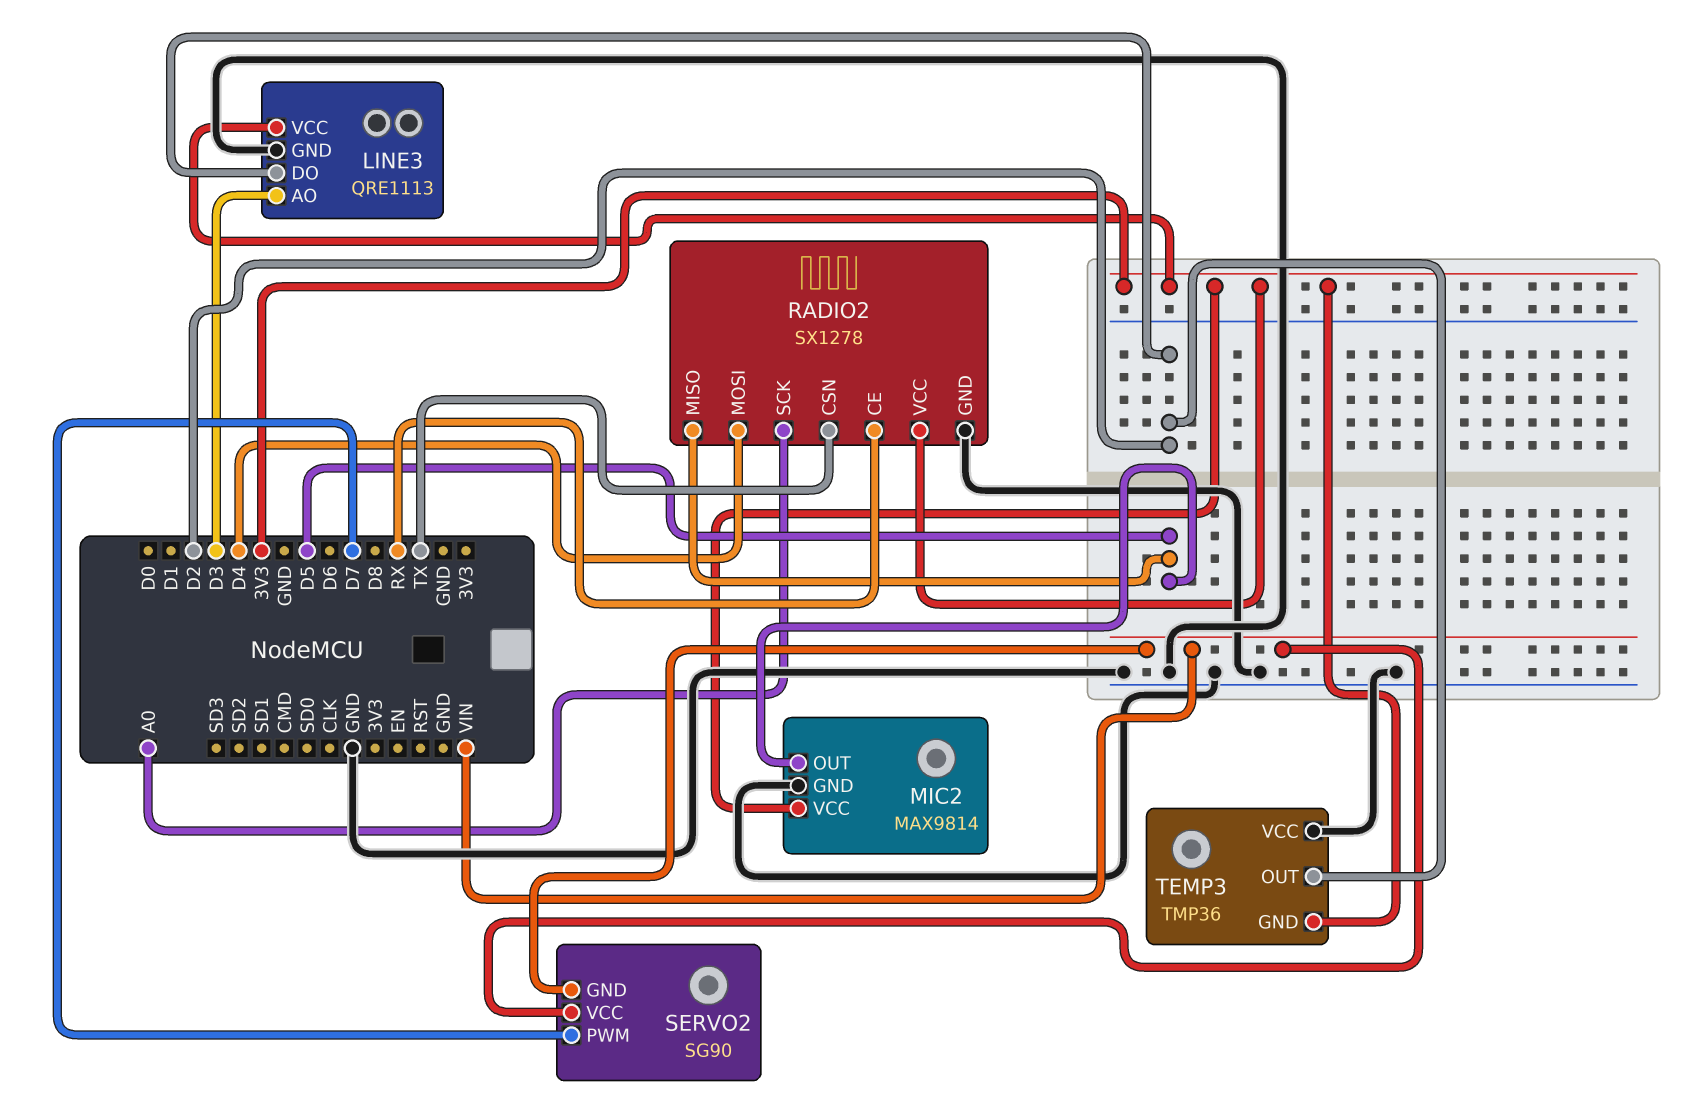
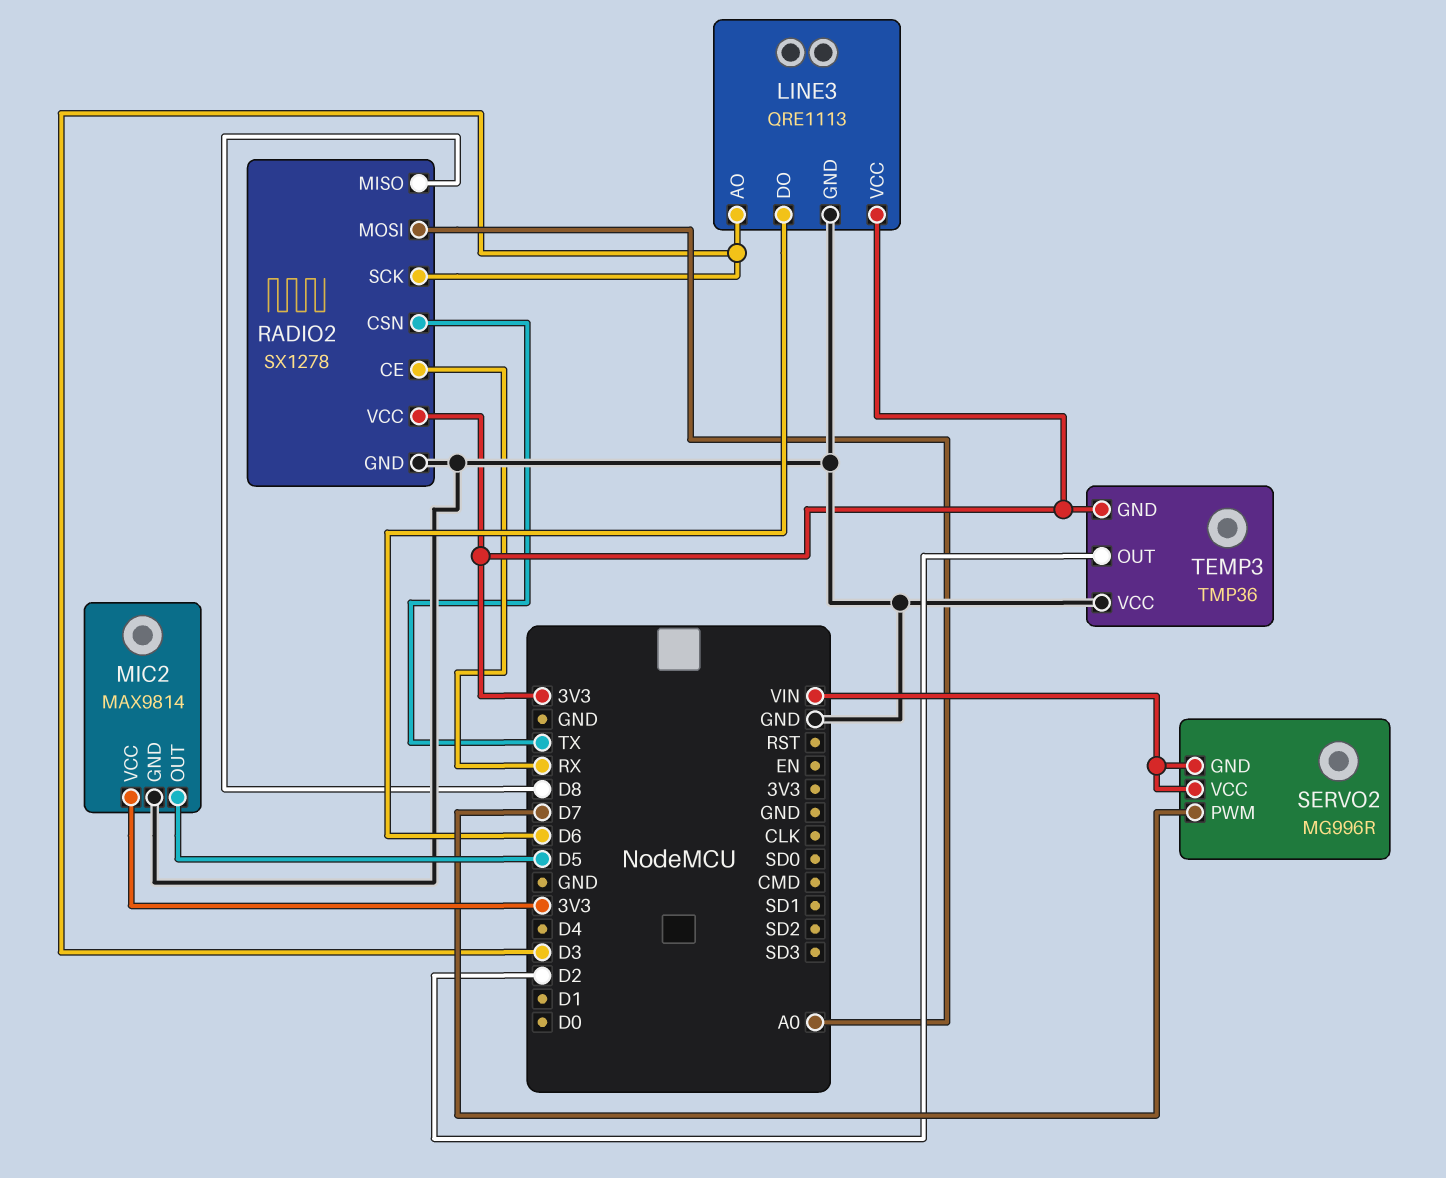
LINE3 pin DO: D2 -> D6
RADIO2 pin MISO: D5 -> D8
RADIO2 pin MOSI: D4 -> A0
RADIO2 pin SCK: A0 -> D3
SERVO2: SG90 -> MG996R

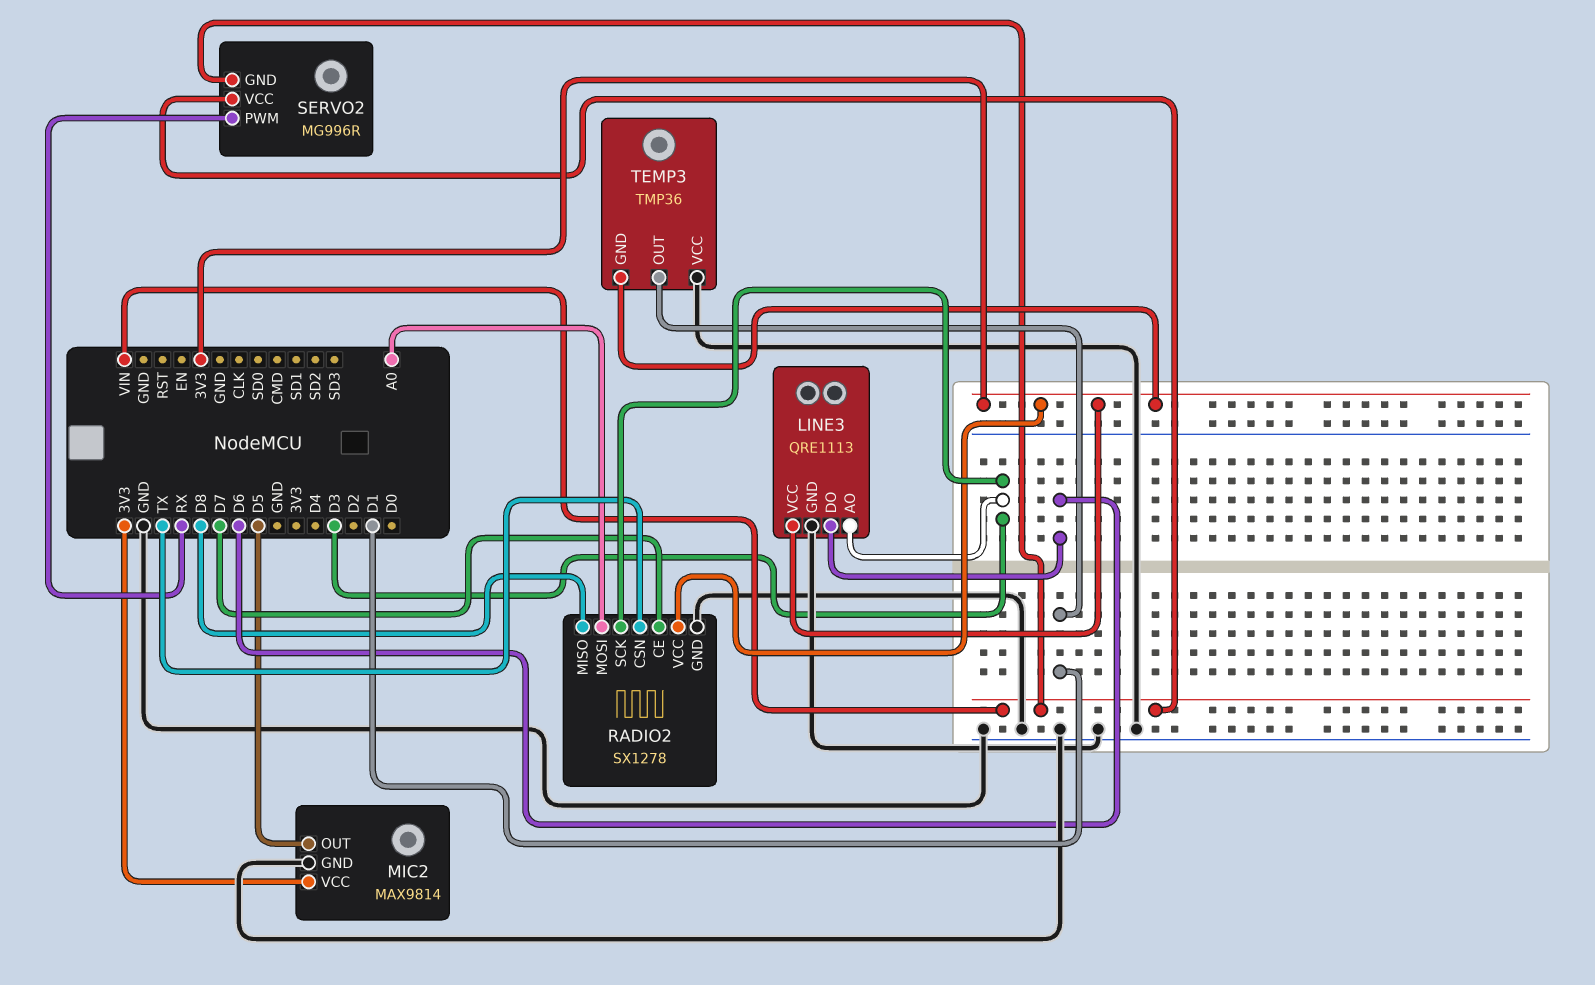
RADIO2 pin CE: RX -> D7
SERVO2 pin PWM: D7 -> RX
TEMP3 pin OUT: D2 -> D1

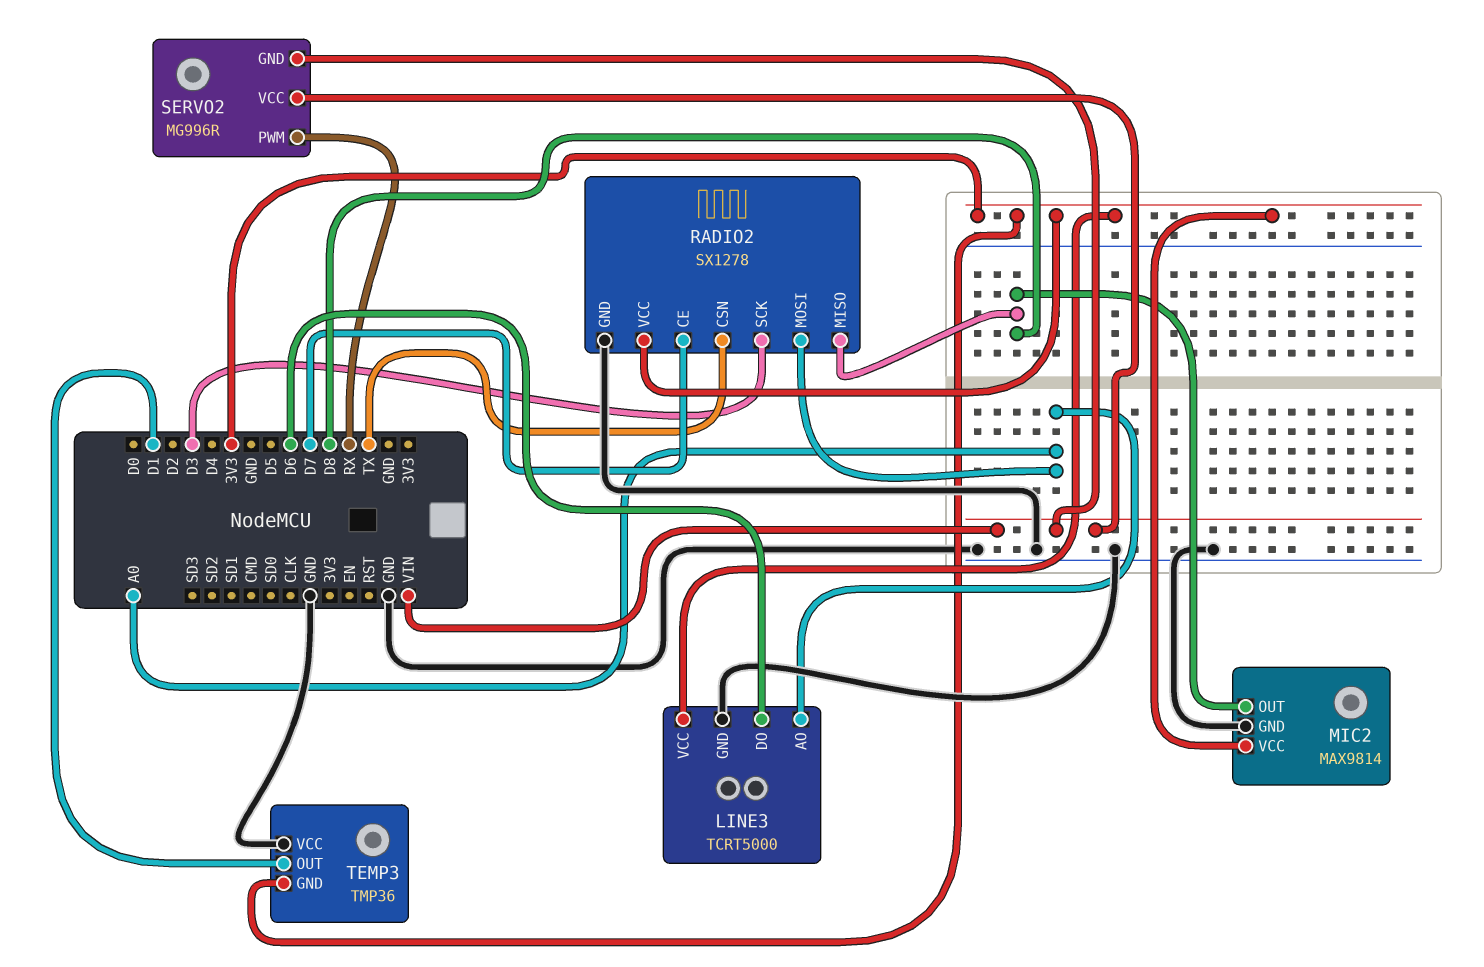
LINE3: QRE1113 -> TCRT5000
LINE3 pin AO: D3 -> A0
MIC2 pin OUT: D5 -> D8

